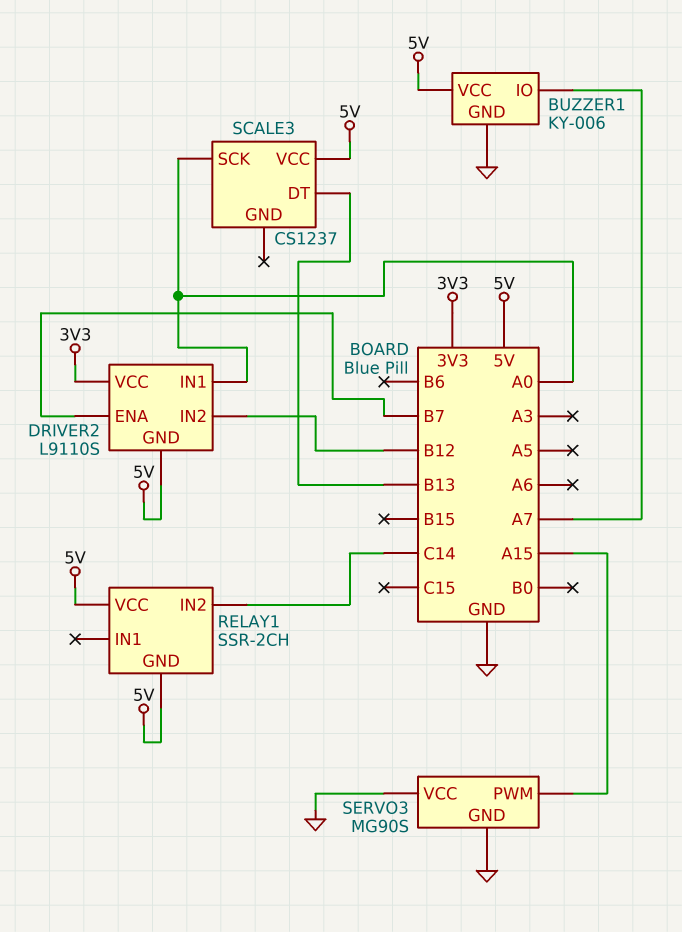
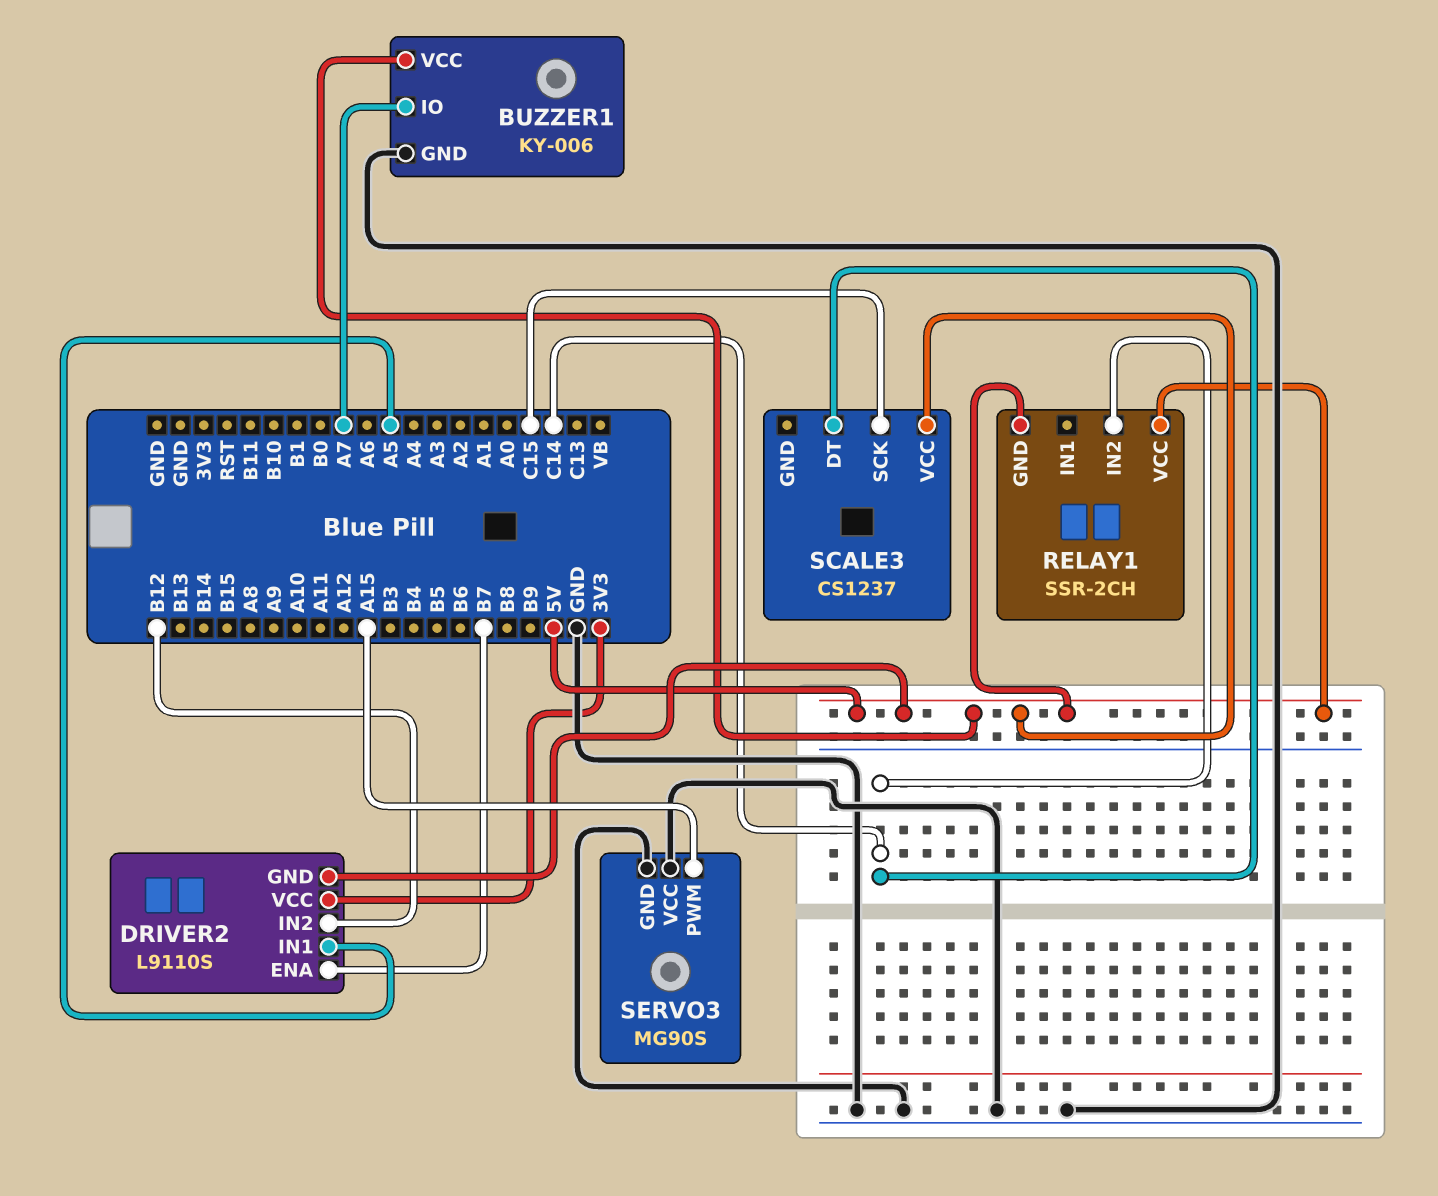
DRIVER2 pin IN1: A0 -> A5
SCALE3 pin DT: B13 -> C14
SCALE3 pin SCK: A0 -> C15

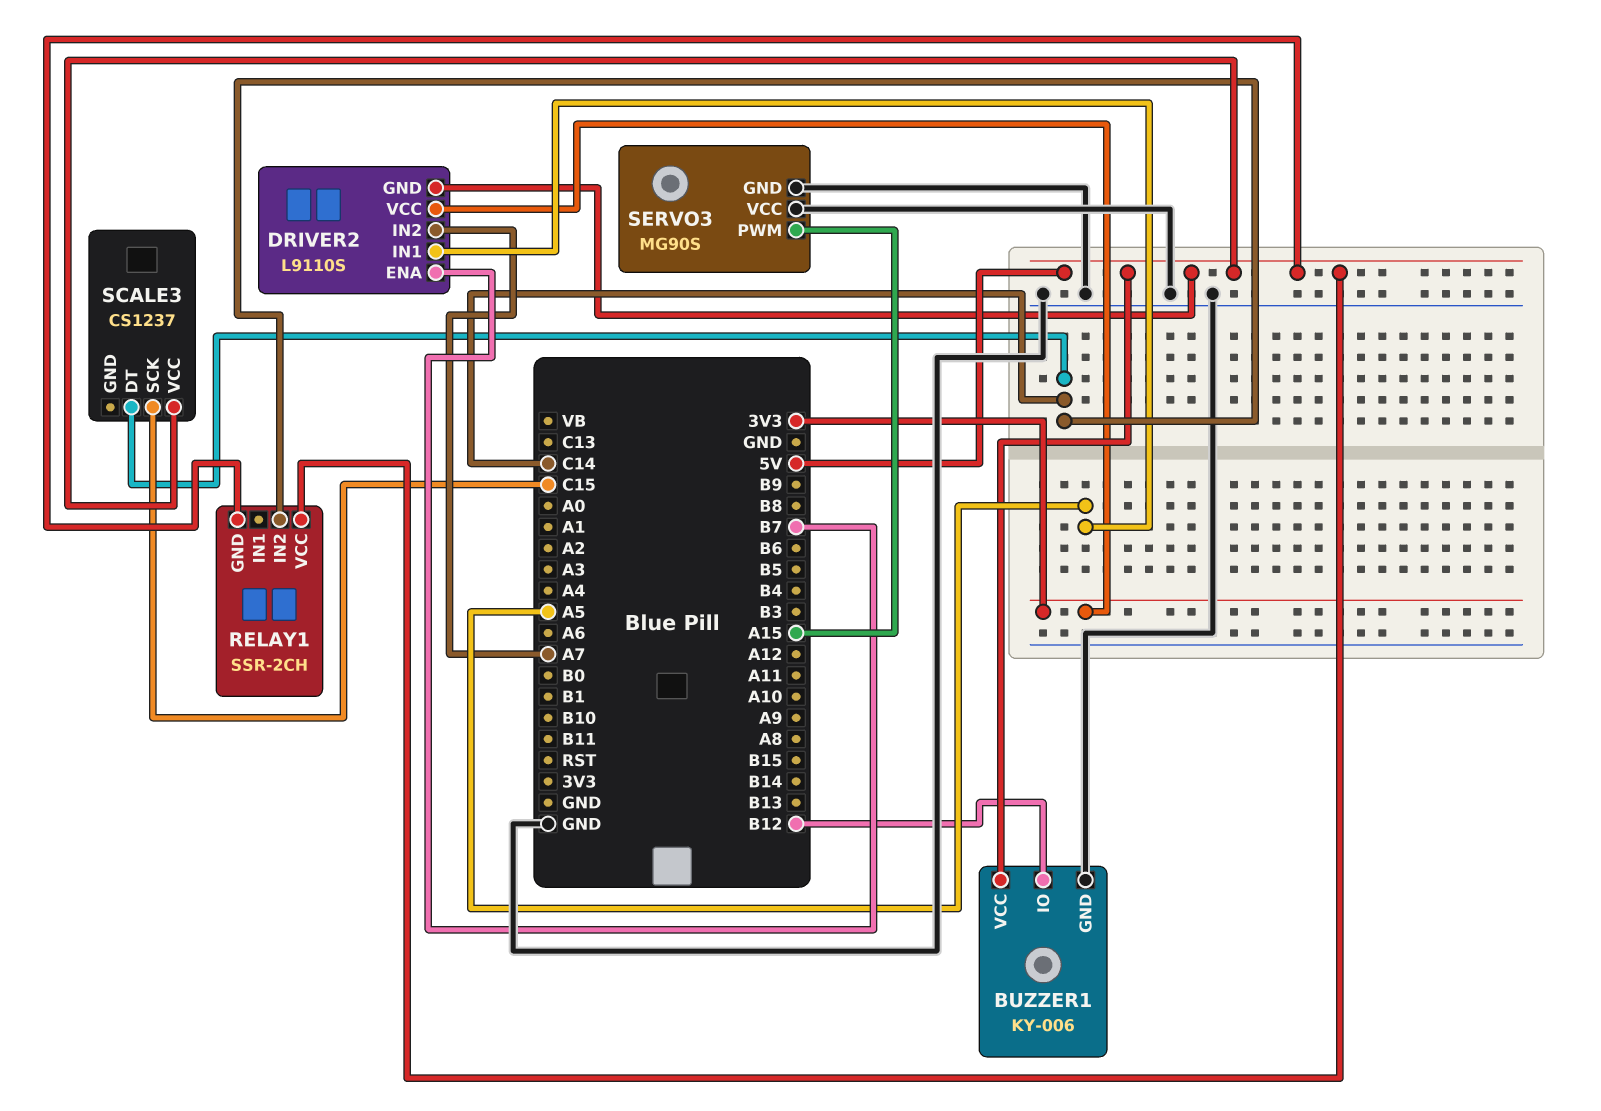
BUZZER1 pin IO: A7 -> B12
DRIVER2 pin IN2: B12 -> A7

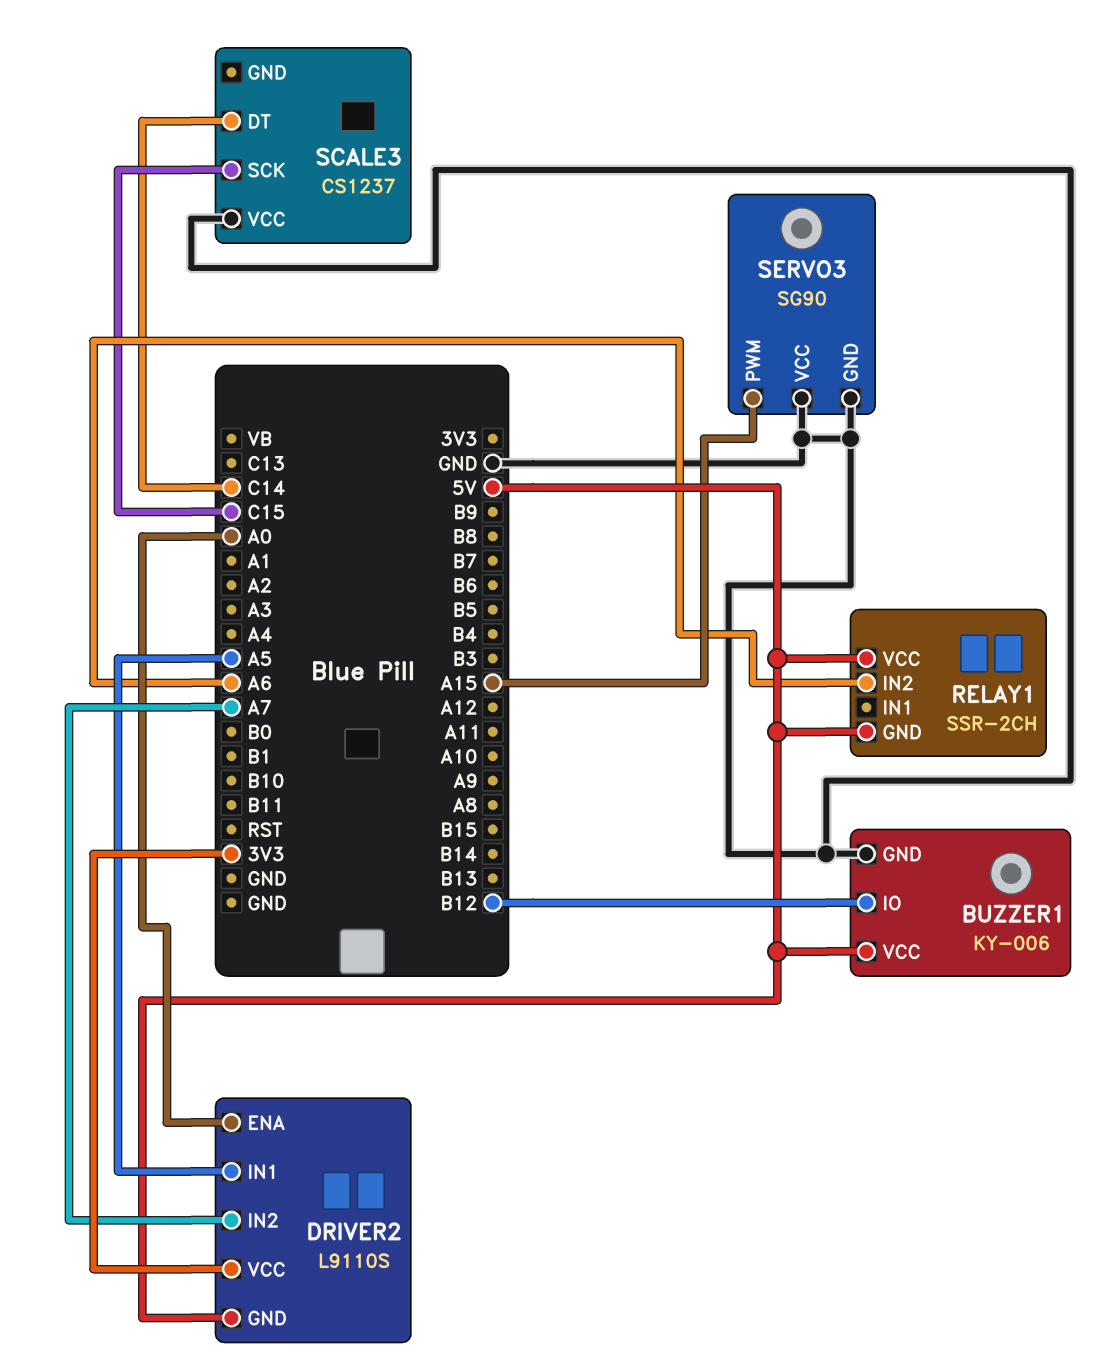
DRIVER2 pin ENA: B7 -> A0
RELAY1 pin IN2: C14 -> A6
SCALE3 pin VCC: 5V -> GND
SERVO3: MG90S -> SG90

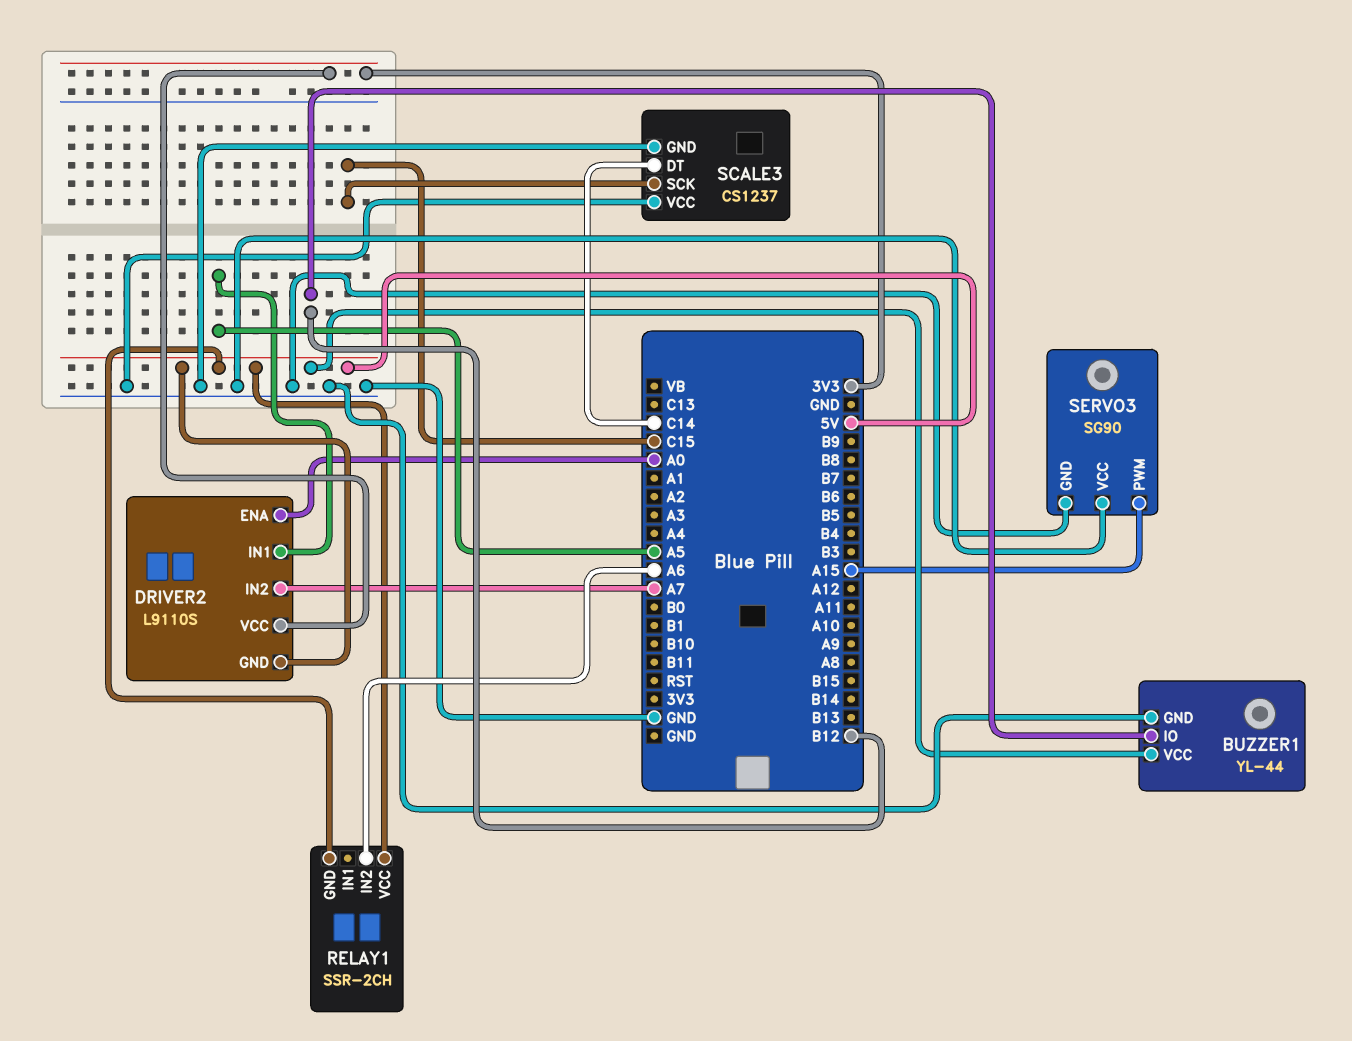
BUZZER1: KY-006 -> YL-44
SCALE3 pin GND: none -> GND

